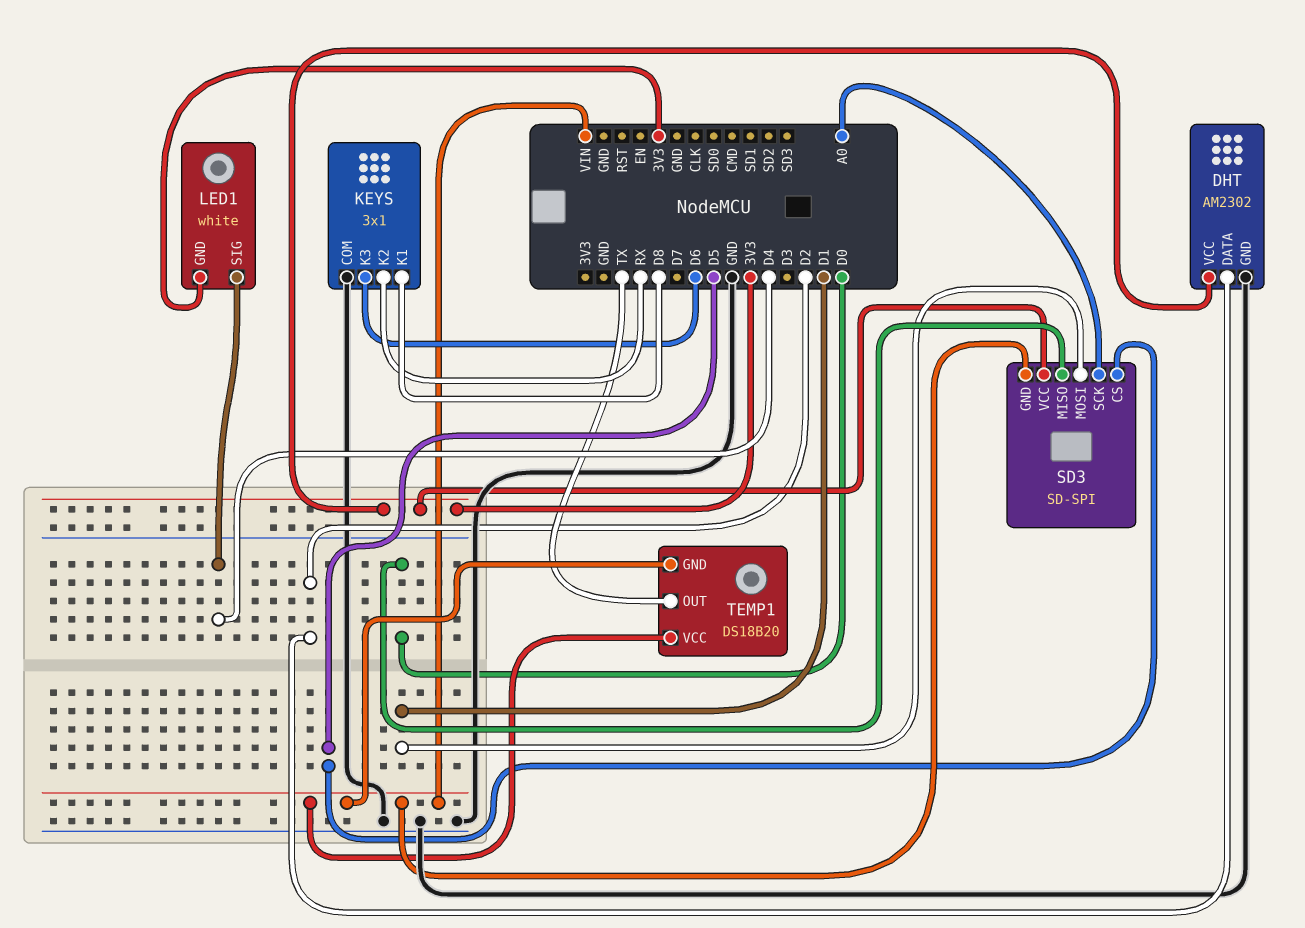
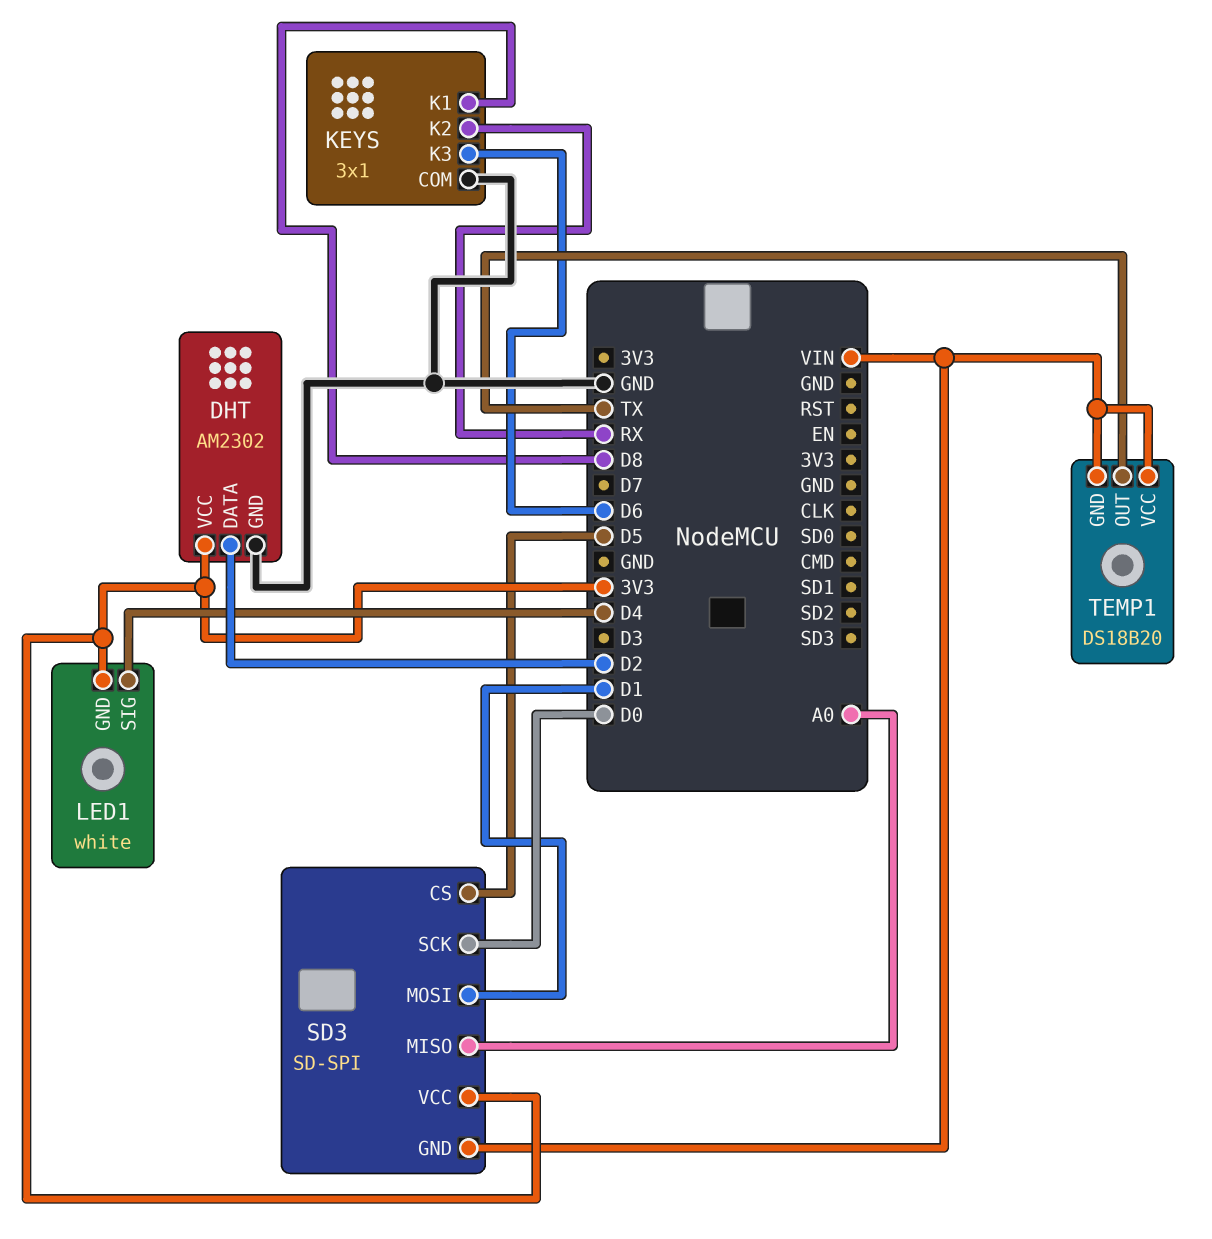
SD3 pin MISO: D0 -> A0
SD3 pin SCK: A0 -> D0

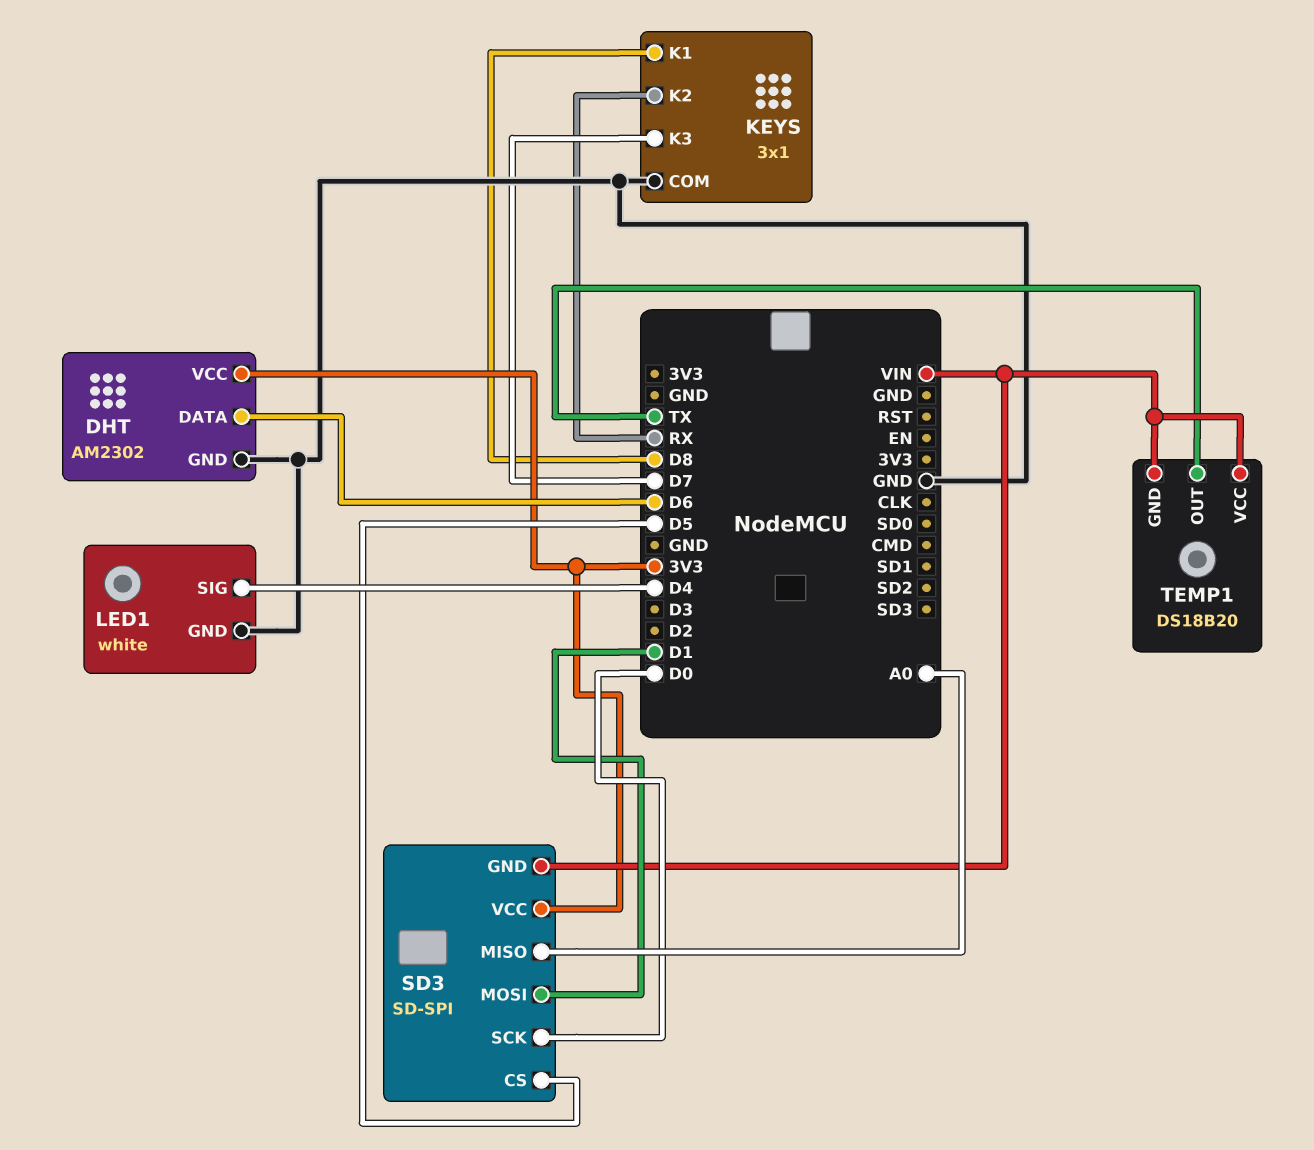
DHT pin DATA: D2 -> D6
KEYS pin K3: D6 -> D7
LED1 pin GND: 3V3 -> GND

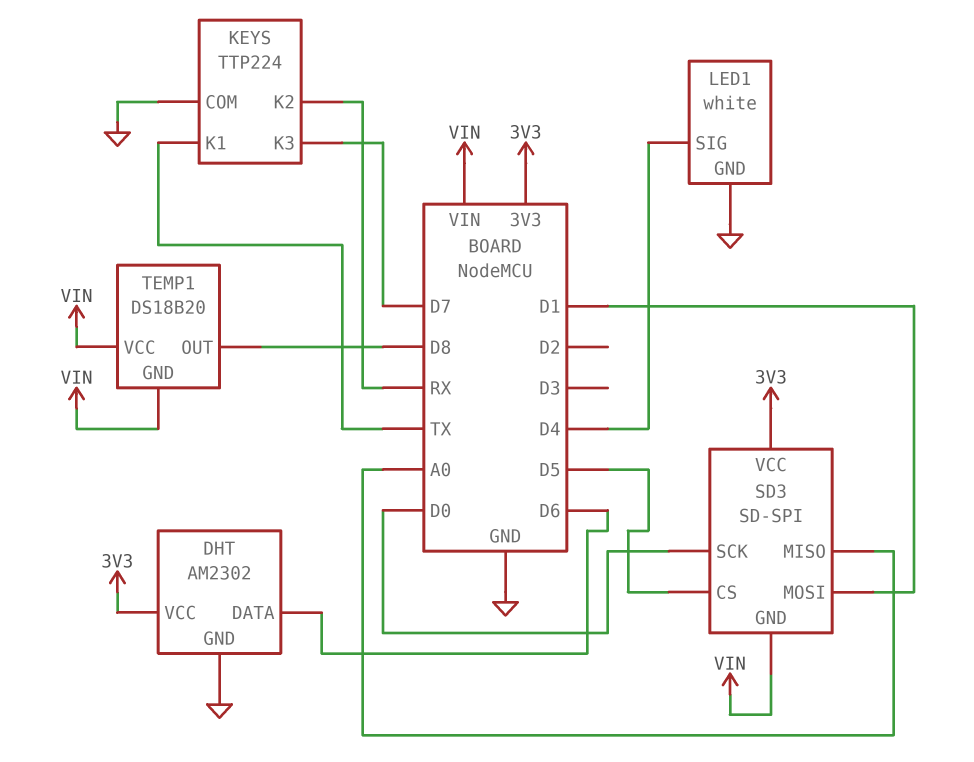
KEYS: 3x1 -> TTP224
KEYS pin K1: D8 -> TX
TEMP1 pin OUT: TX -> D8

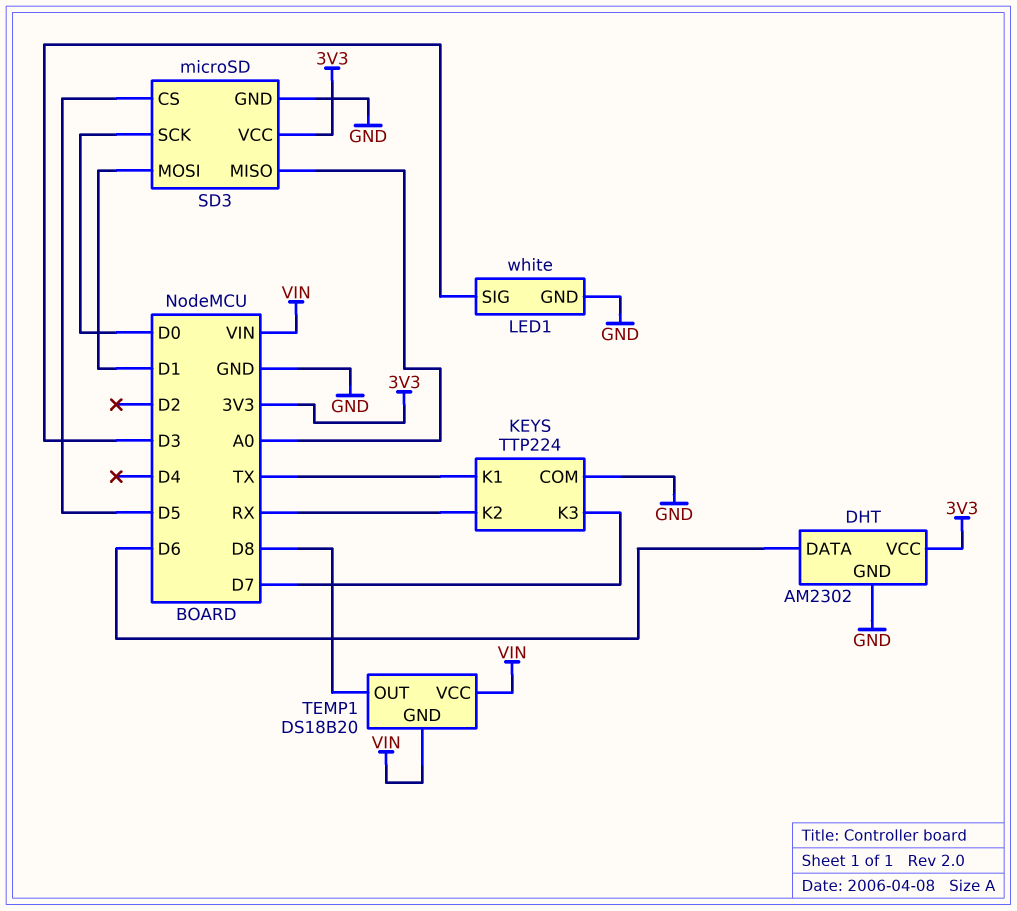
LED1 pin SIG: D4 -> D3
SD3: SD-SPI -> microSD
SD3 pin GND: VIN -> GND

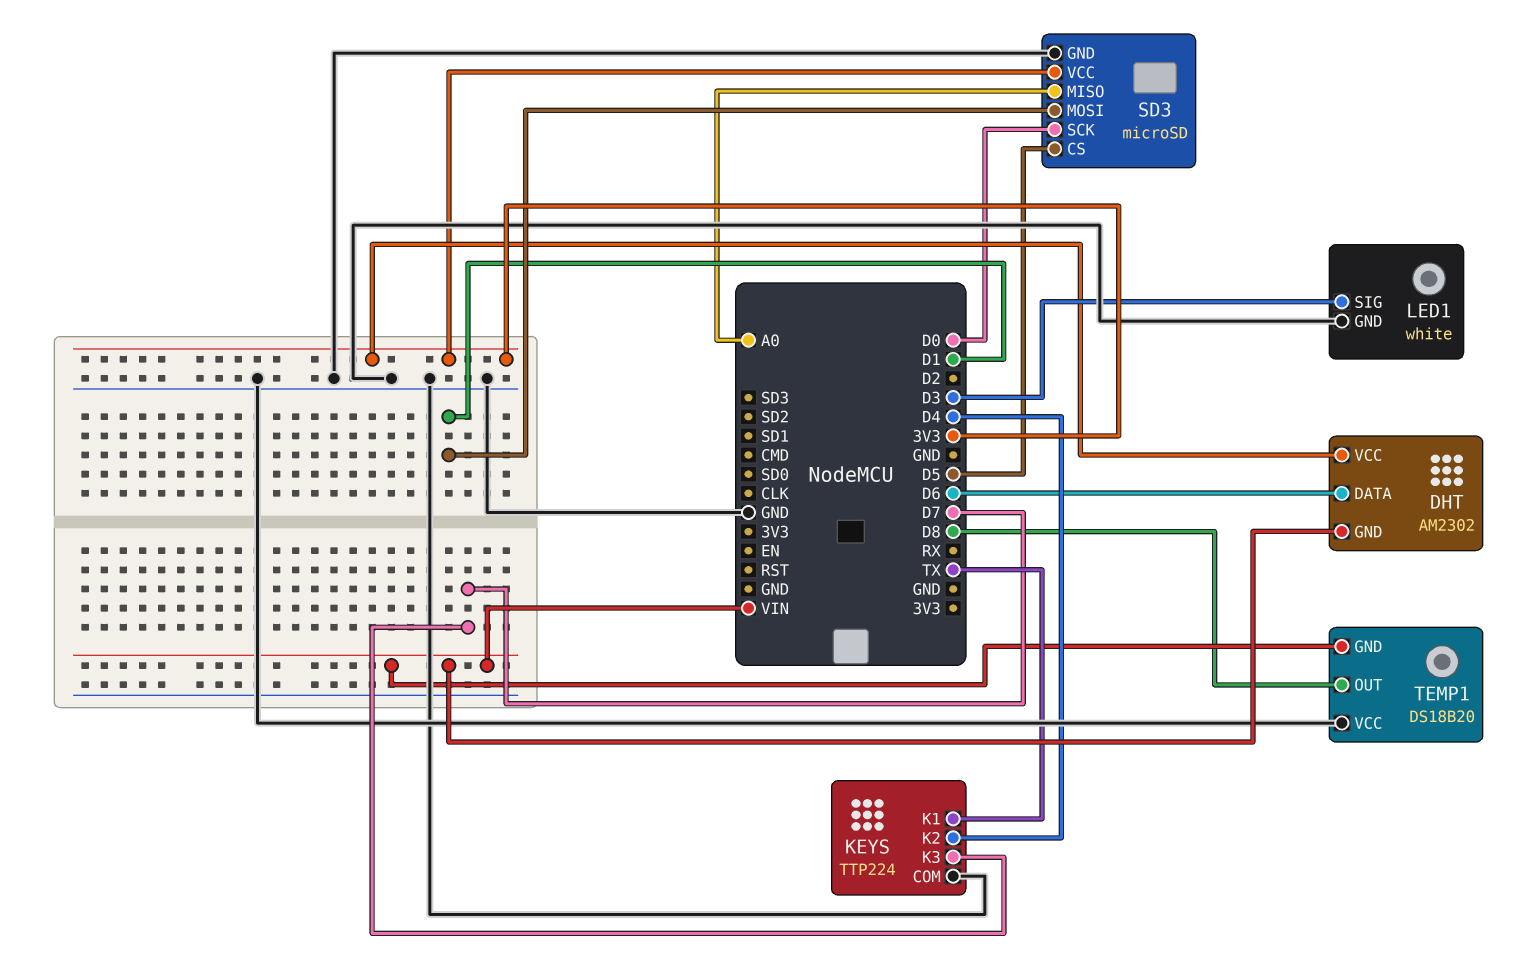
DHT pin GND: GND -> VIN
KEYS pin K2: RX -> D4
TEMP1 pin VCC: VIN -> GND

